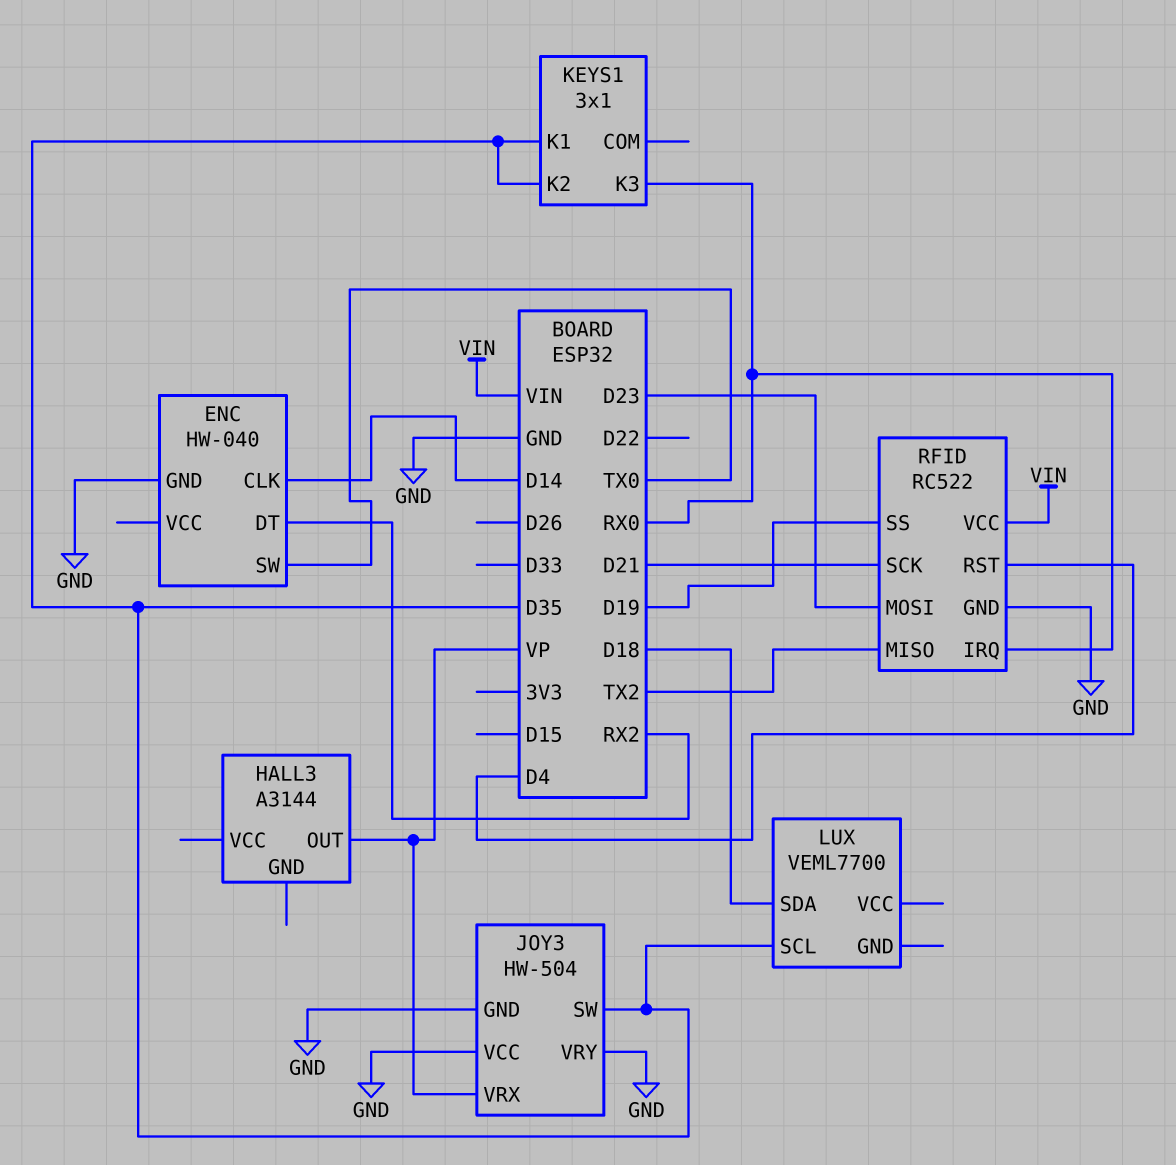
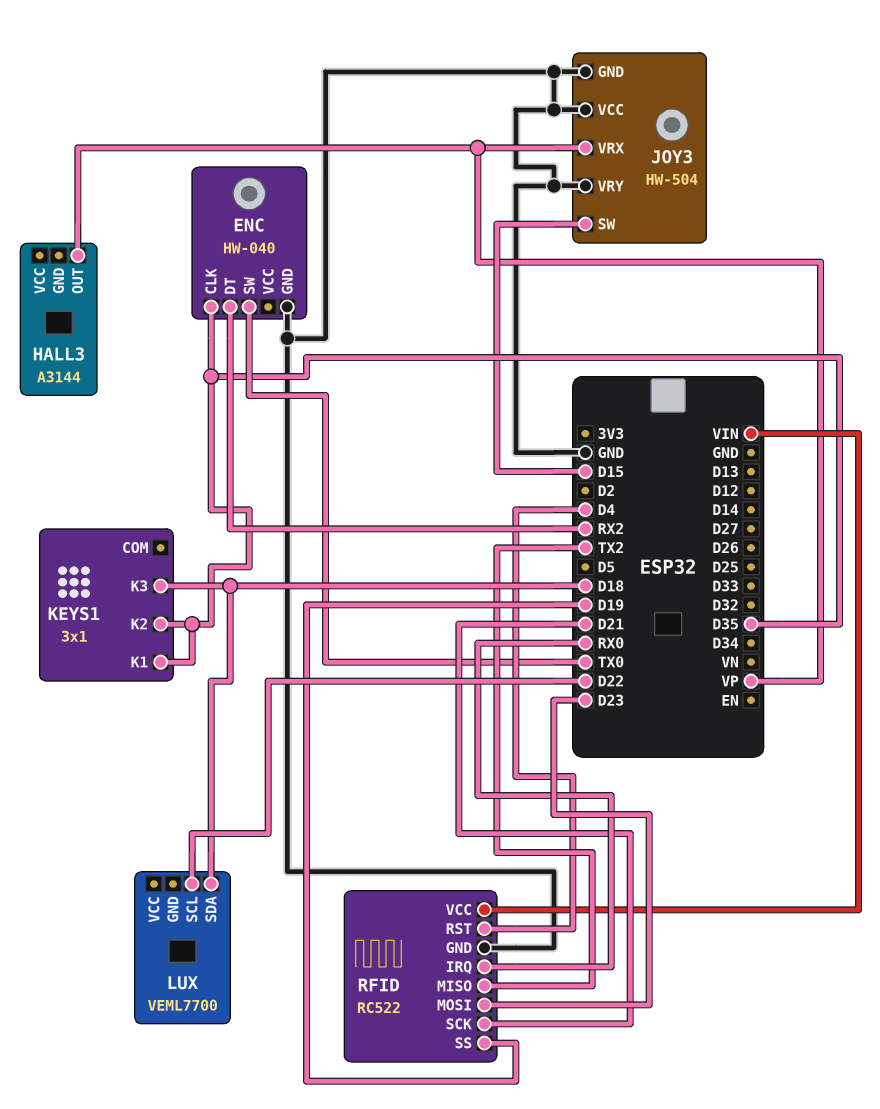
ENC pin CLK: D14 -> D35
JOY3 pin SW: D35 -> D15
KEYS1 pin K3: RX0 -> D18
LUX pin SCL: D35 -> D22

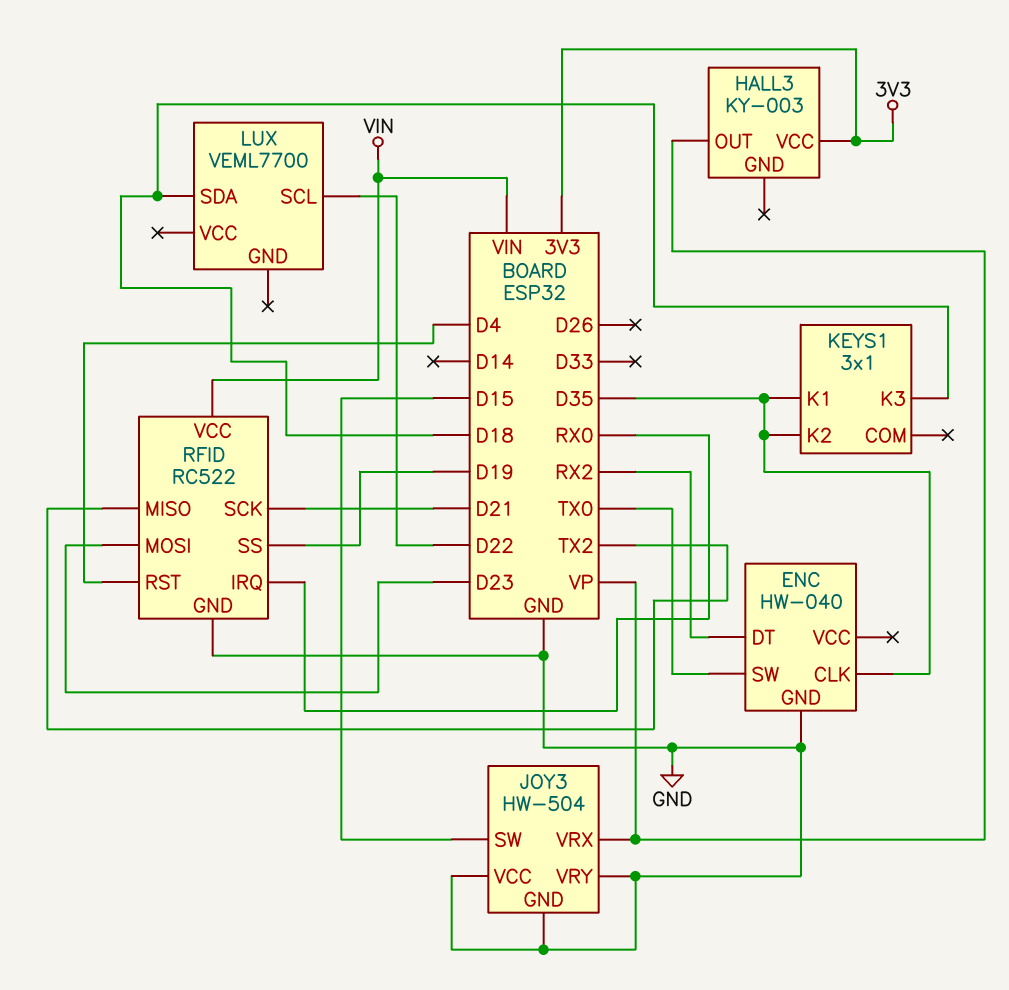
HALL3: A3144 -> KY-003
HALL3 pin VCC: none -> 3V3

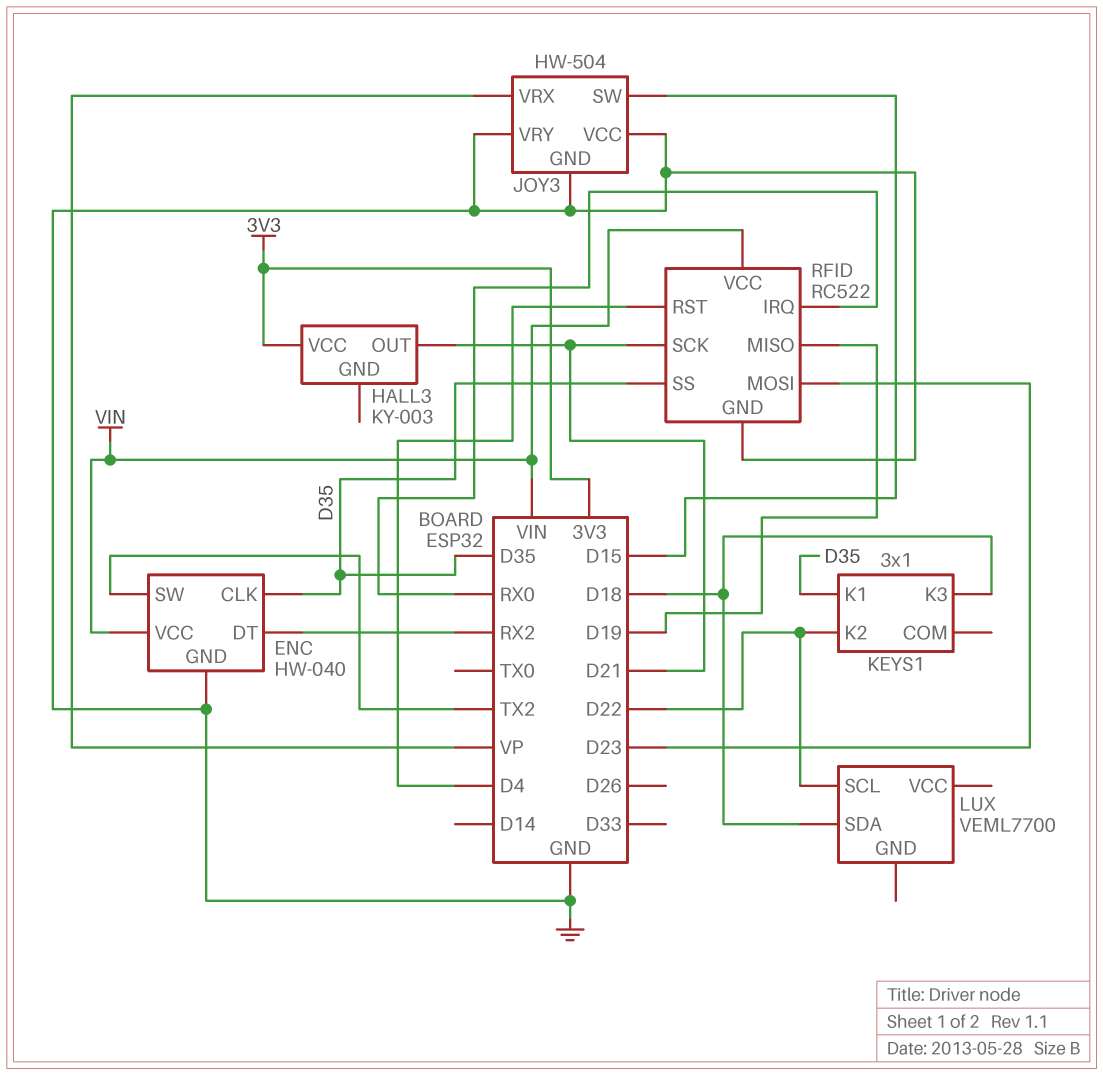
ENC pin SW: TX0 -> TX2
ENC pin VCC: none -> VIN
HALL3 pin OUT: VP -> D21
KEYS1 pin K2: D35 -> D22
RFID pin MISO: TX2 -> D19
RFID pin SS: D19 -> D35

